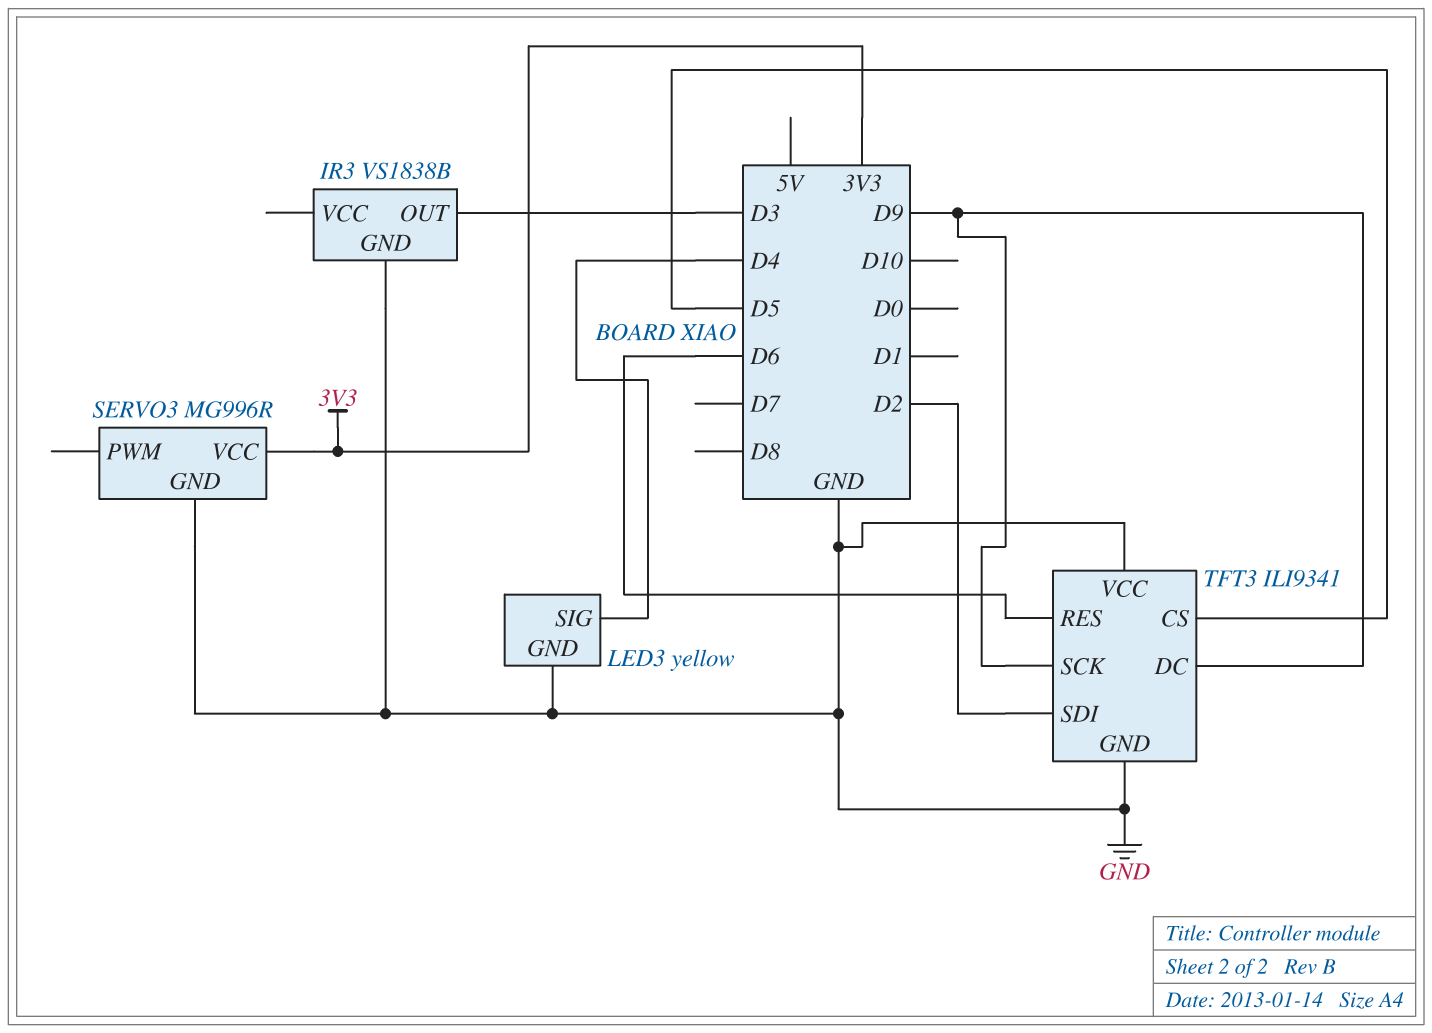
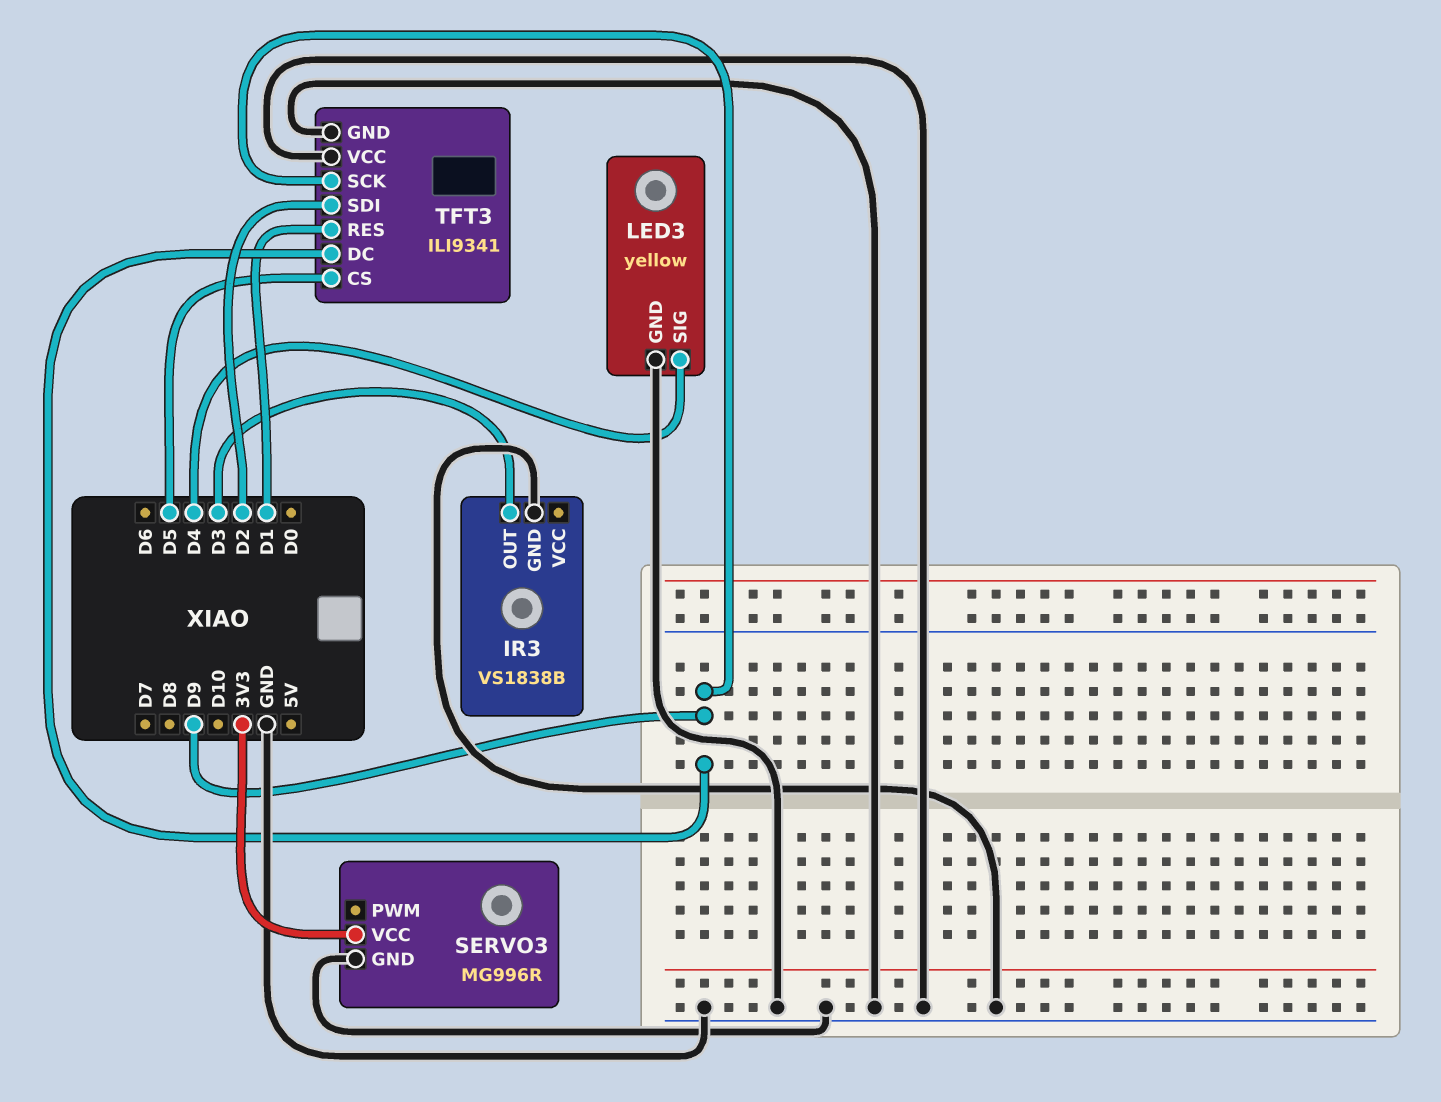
TFT3 pin RES: D6 -> D1

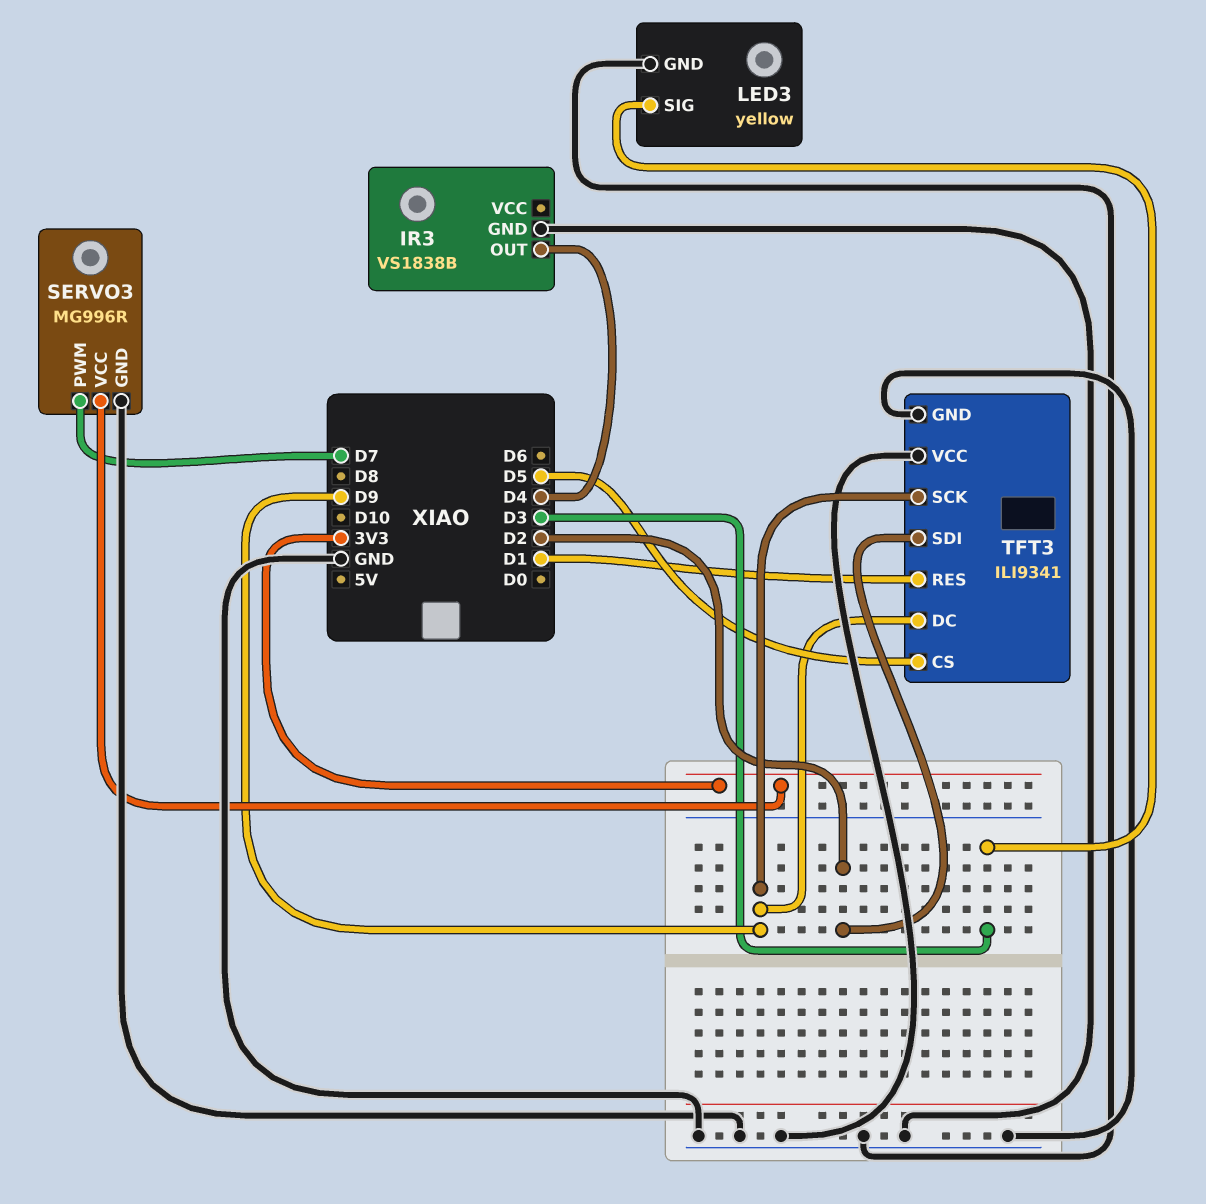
IR3 pin OUT: D3 -> D4
LED3 pin SIG: D4 -> D3
SERVO3 pin PWM: none -> D7

